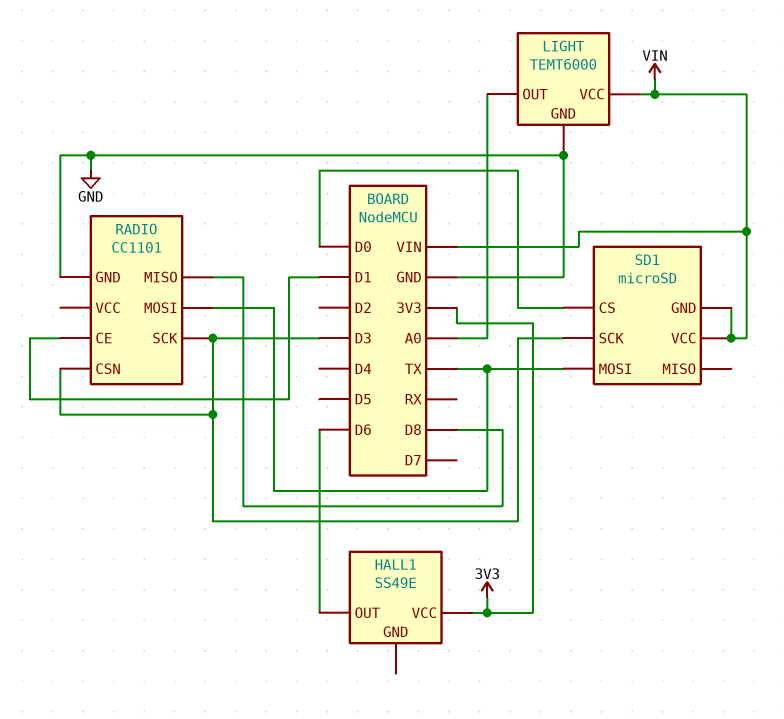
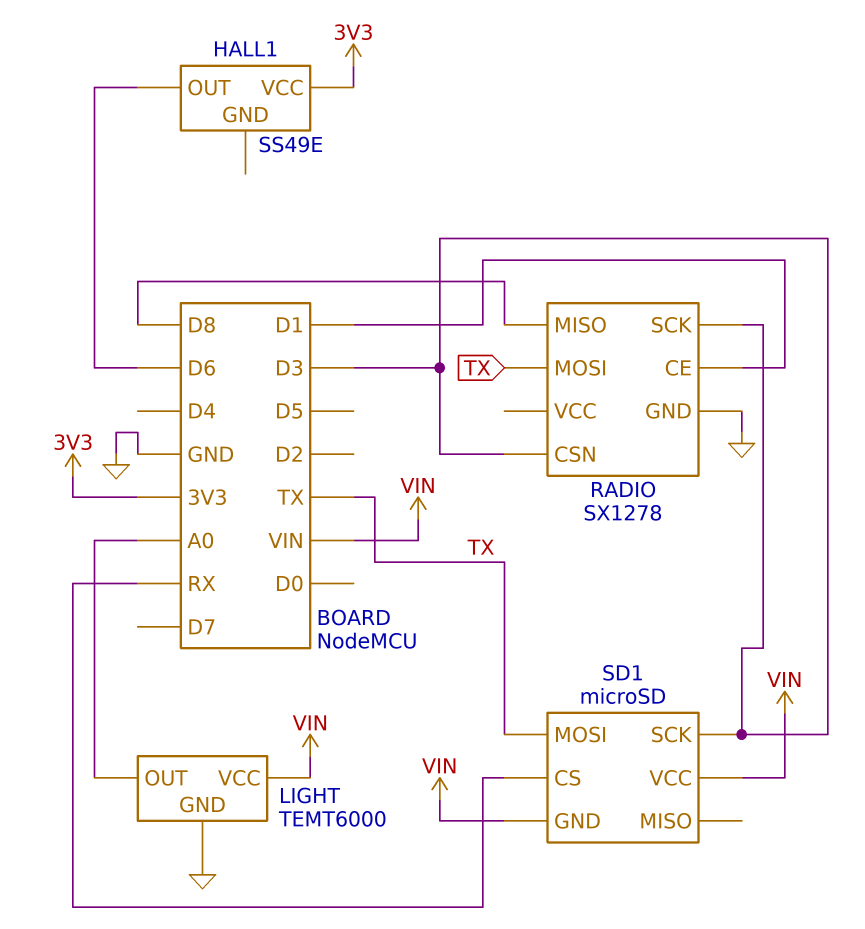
RADIO: CC1101 -> SX1278
SD1 pin CS: D0 -> RX

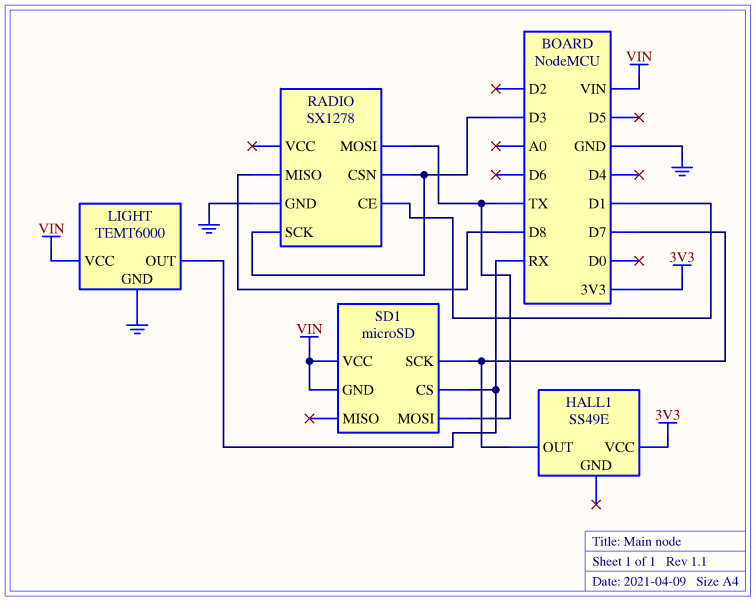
HALL1 pin OUT: D6 -> D7
LIGHT pin OUT: A0 -> RX
SD1 pin SCK: D3 -> D7

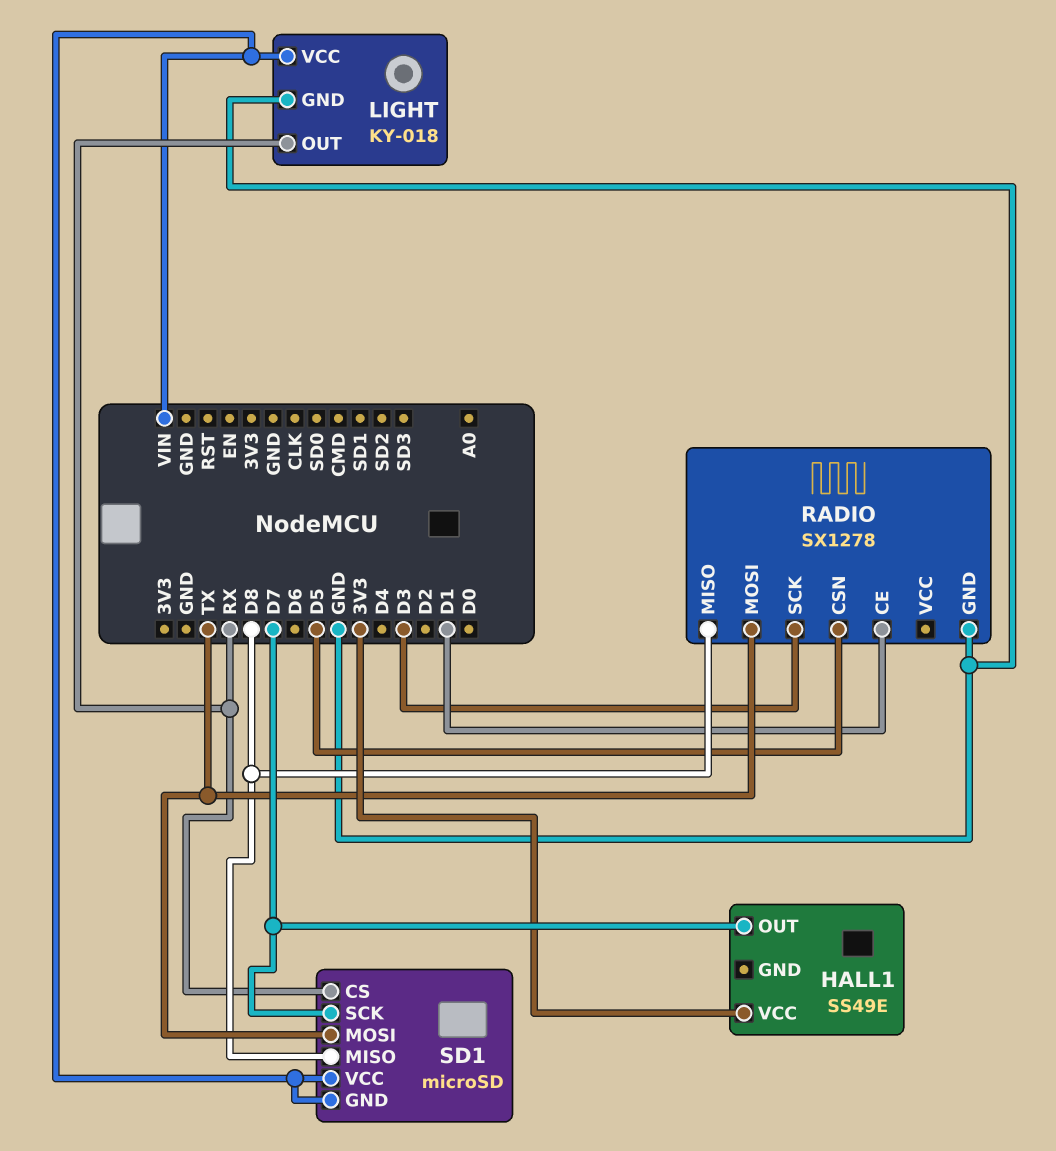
LIGHT: TEMT6000 -> KY-018
RADIO pin CSN: D3 -> D5
SD1 pin MISO: none -> D8

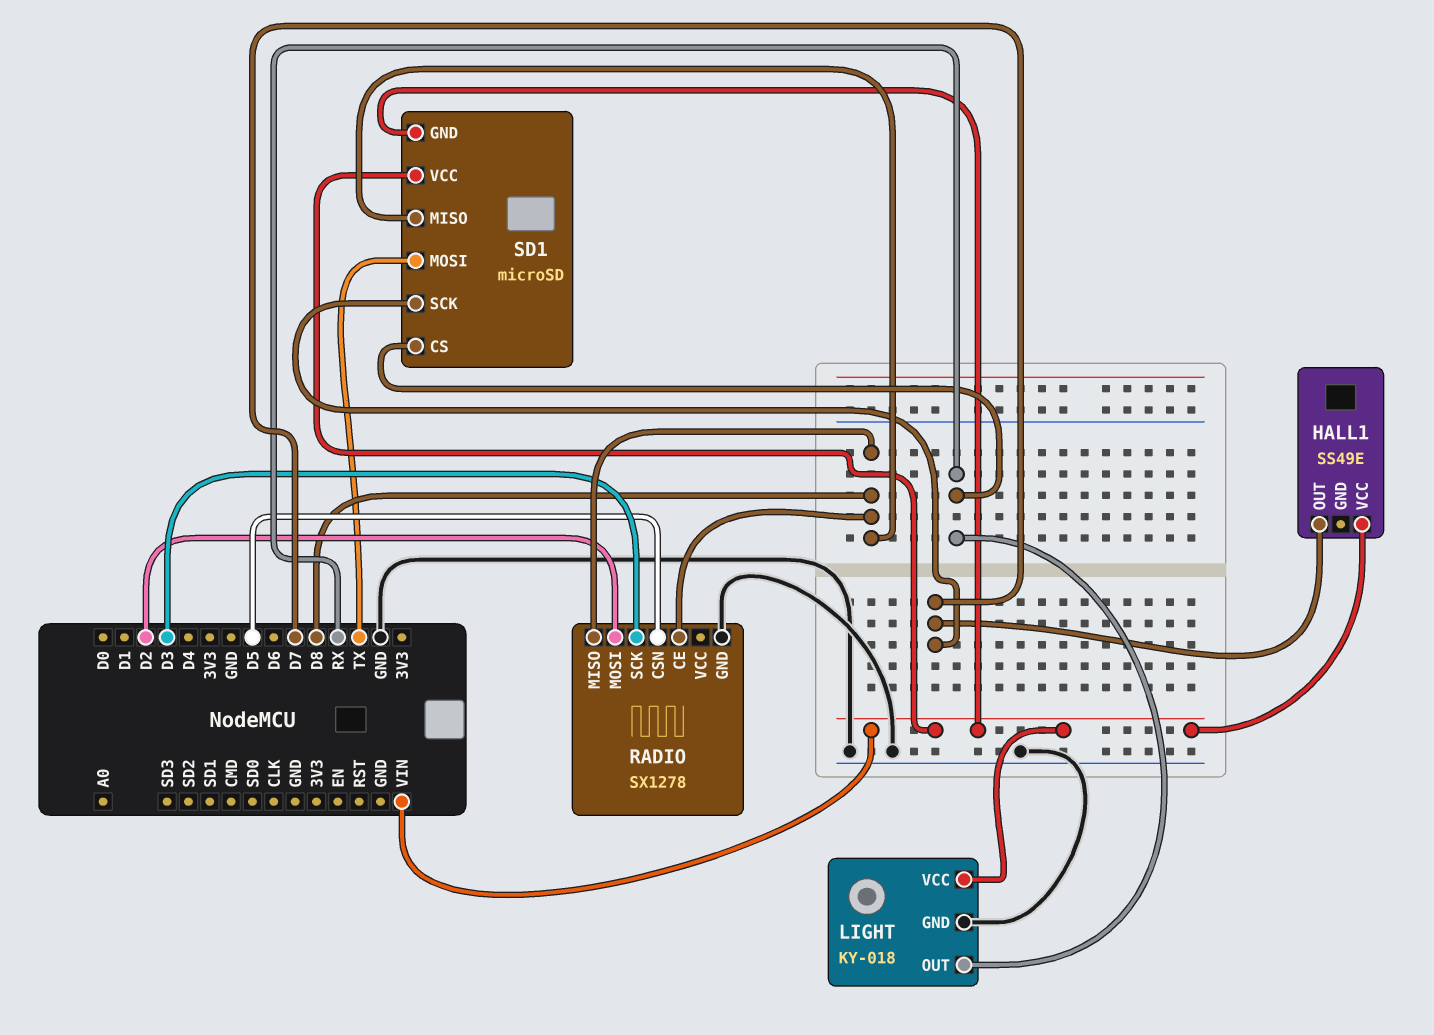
HALL1 pin VCC: 3V3 -> VIN
RADIO pin CE: D1 -> D8
RADIO pin MOSI: TX -> D2

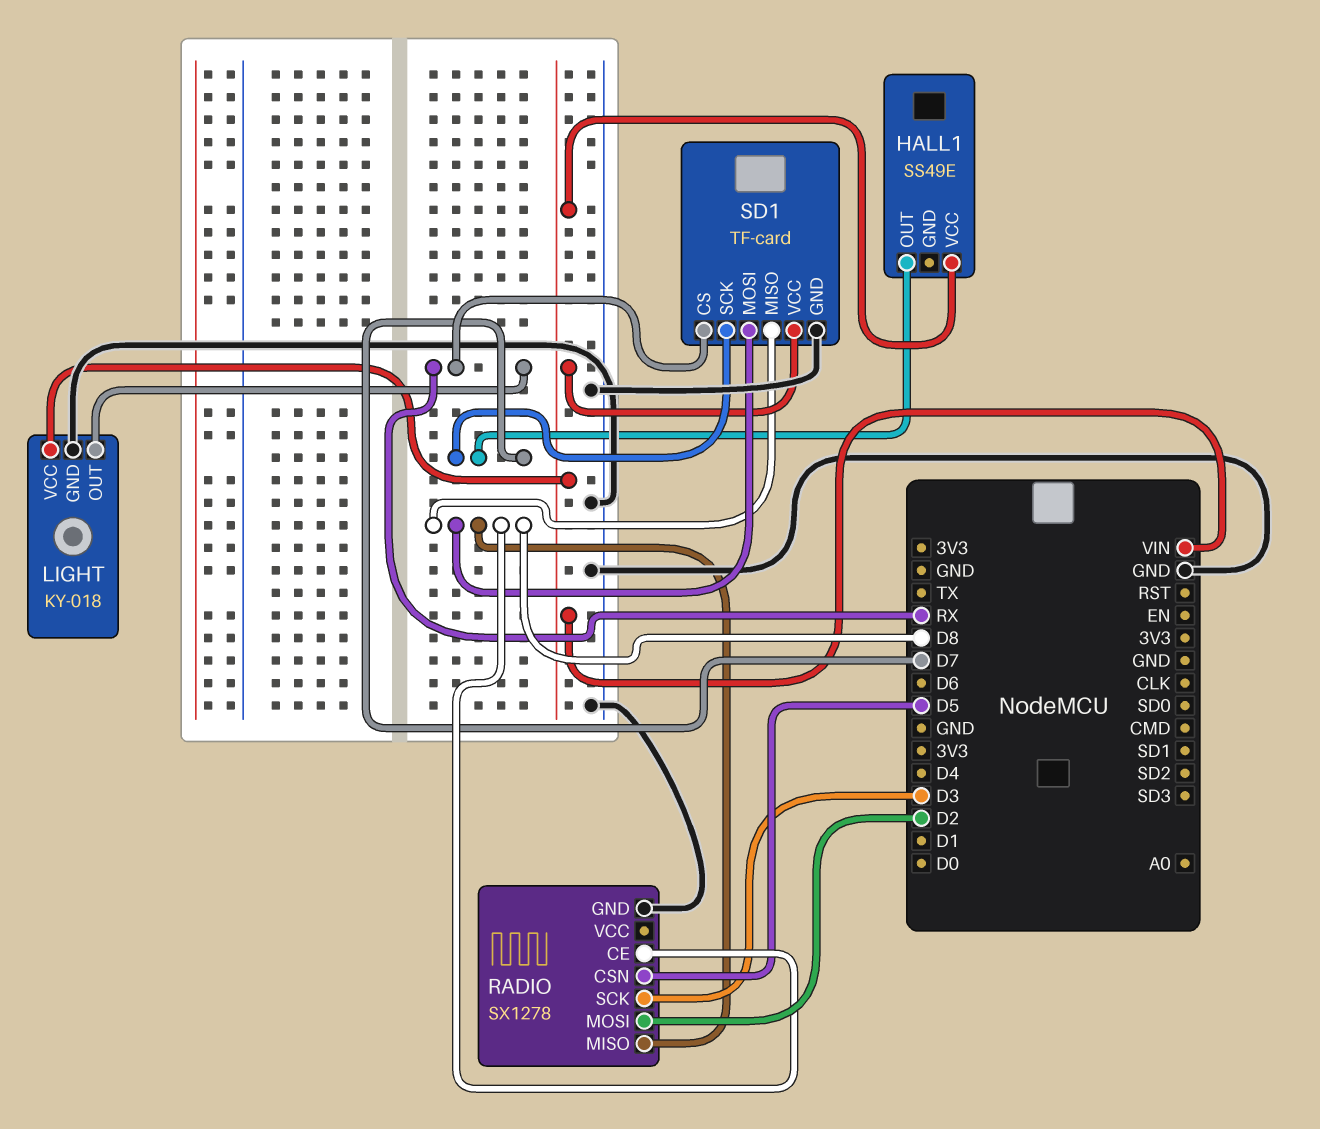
SD1: microSD -> TF-card
SD1 pin GND: VIN -> GND
SD1 pin MOSI: TX -> D8

